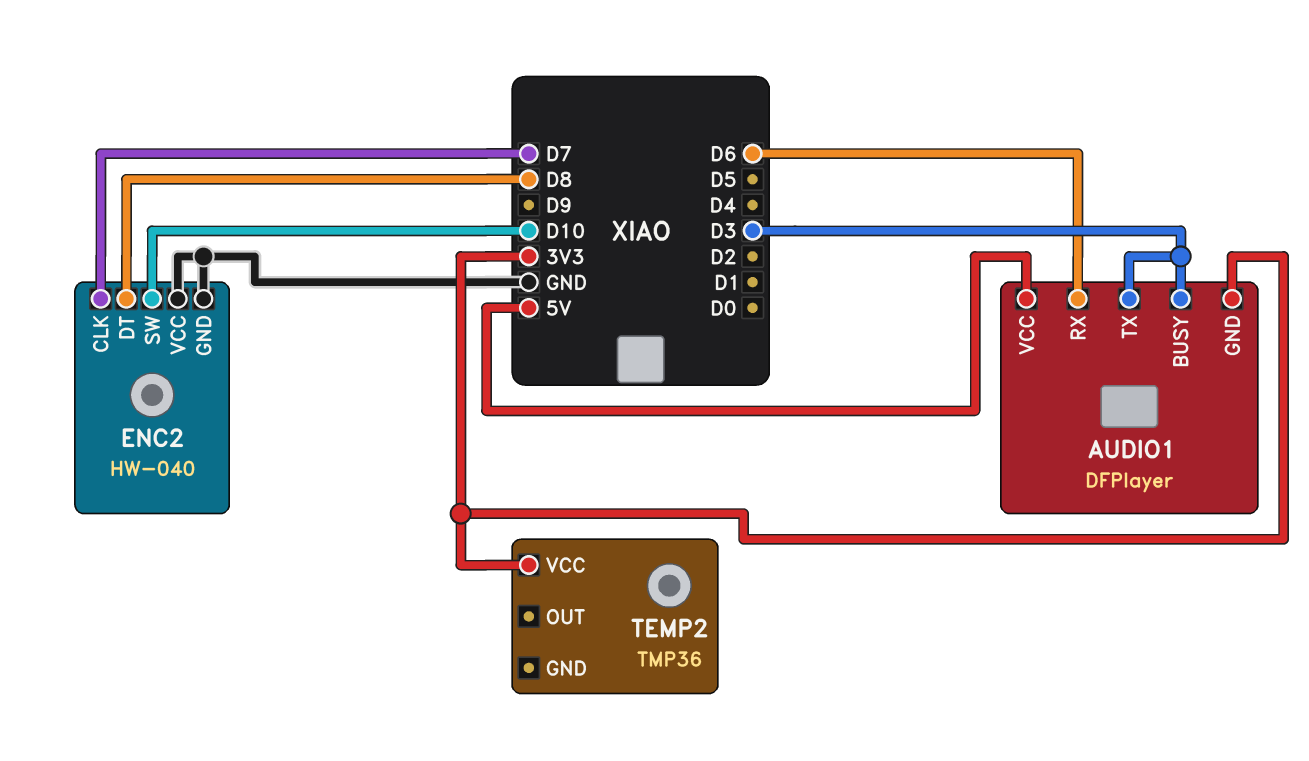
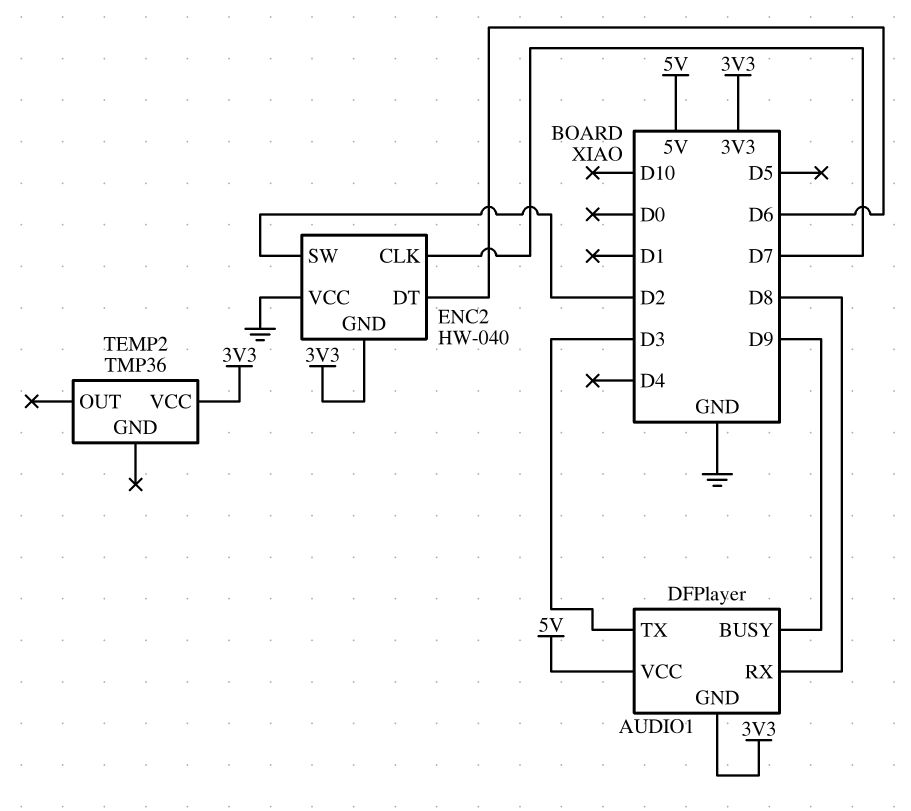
AUDIO1 pin BUSY: D3 -> D9
AUDIO1 pin RX: D6 -> D8
ENC2 pin DT: D8 -> D6
ENC2 pin GND: GND -> 3V3
ENC2 pin SW: D10 -> D2

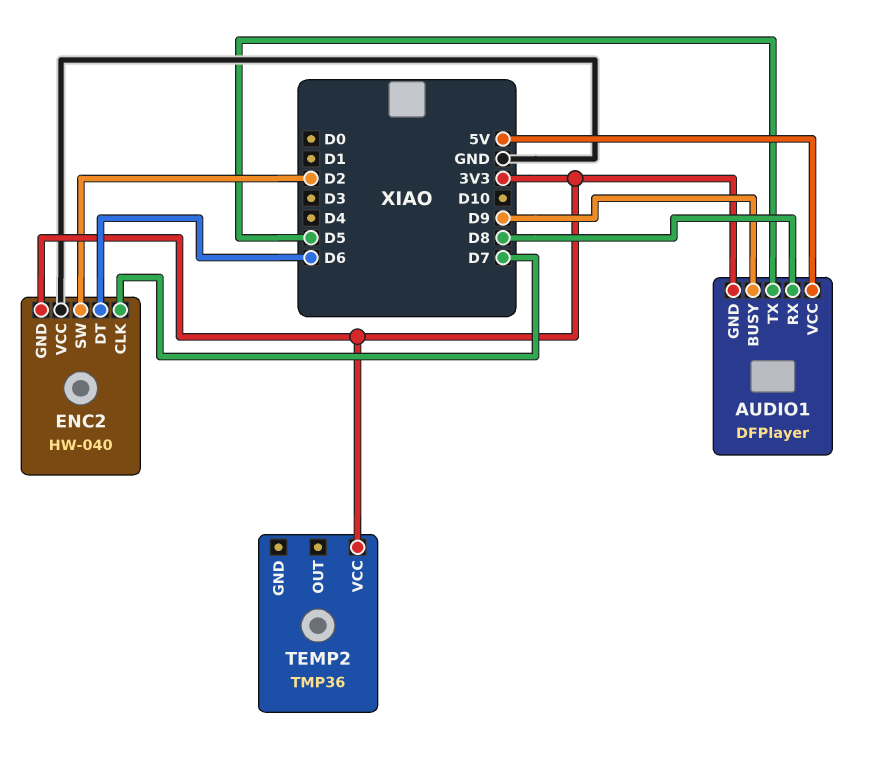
AUDIO1 pin TX: D3 -> D5

